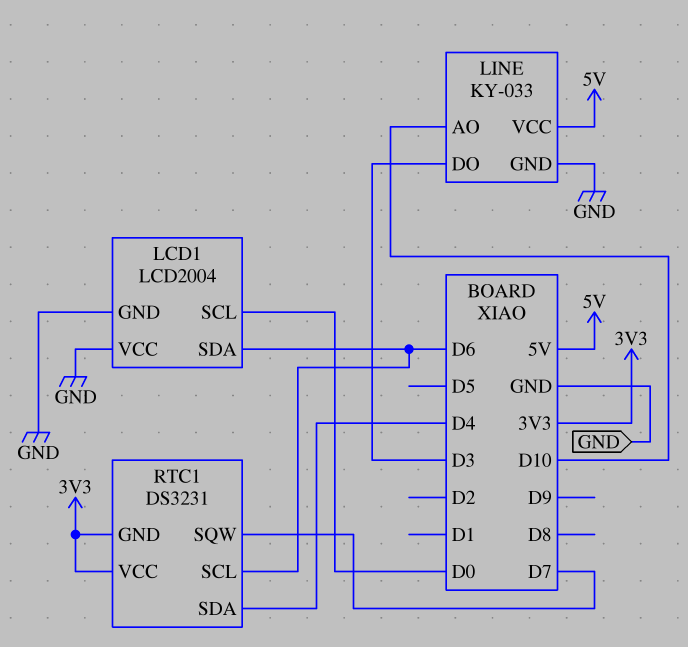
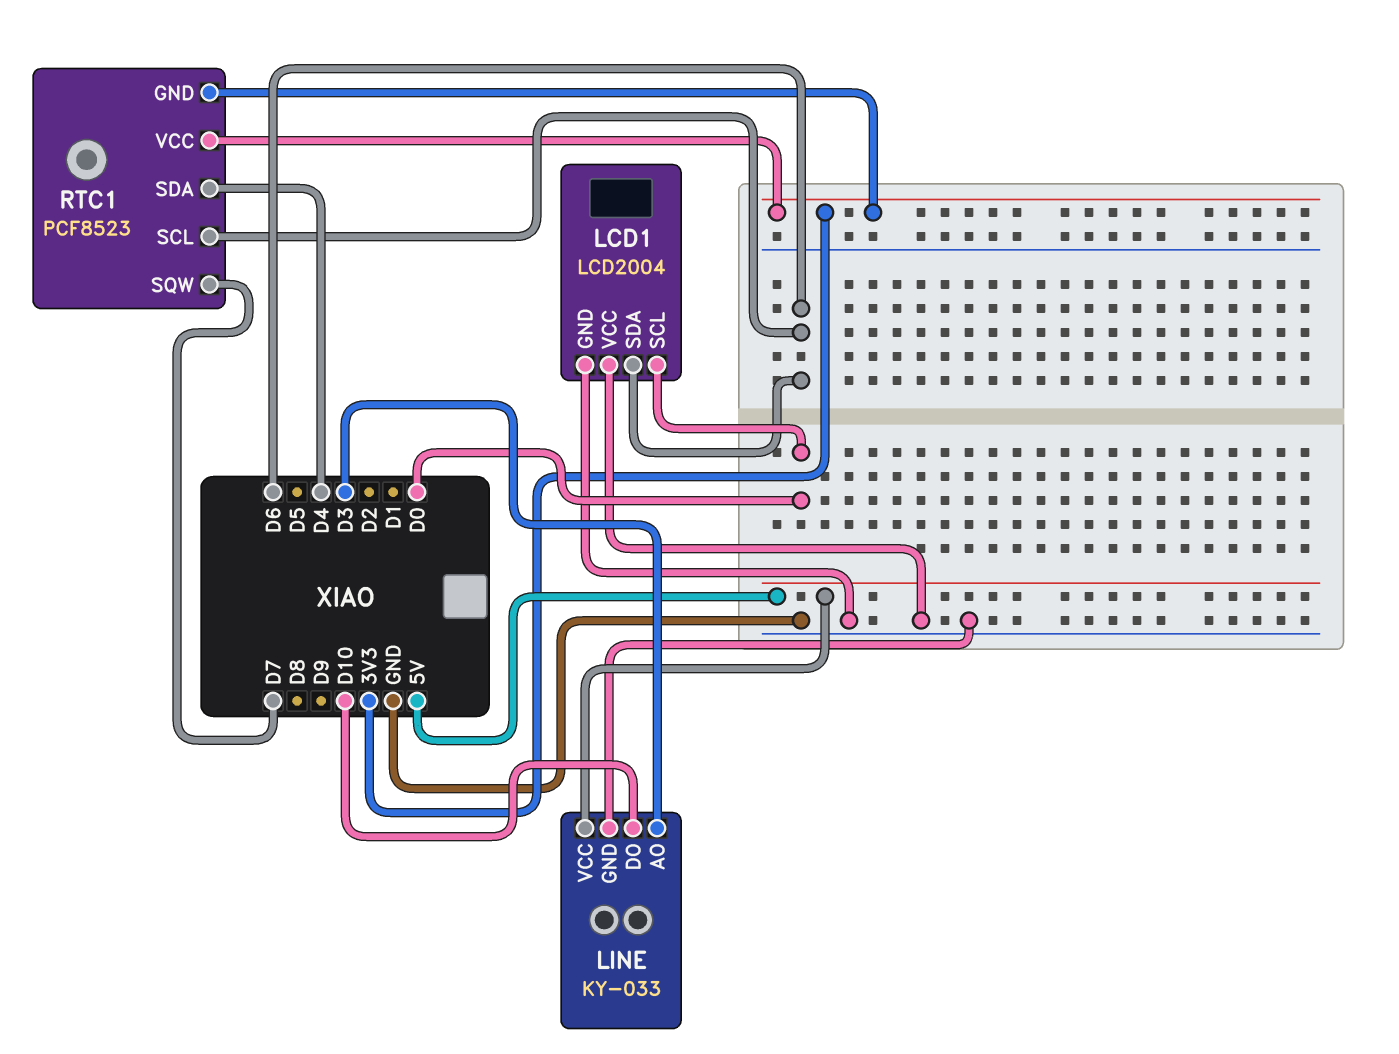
LINE pin AO: D10 -> D3
LINE pin DO: D3 -> D10
RTC1: DS3231 -> PCF8523

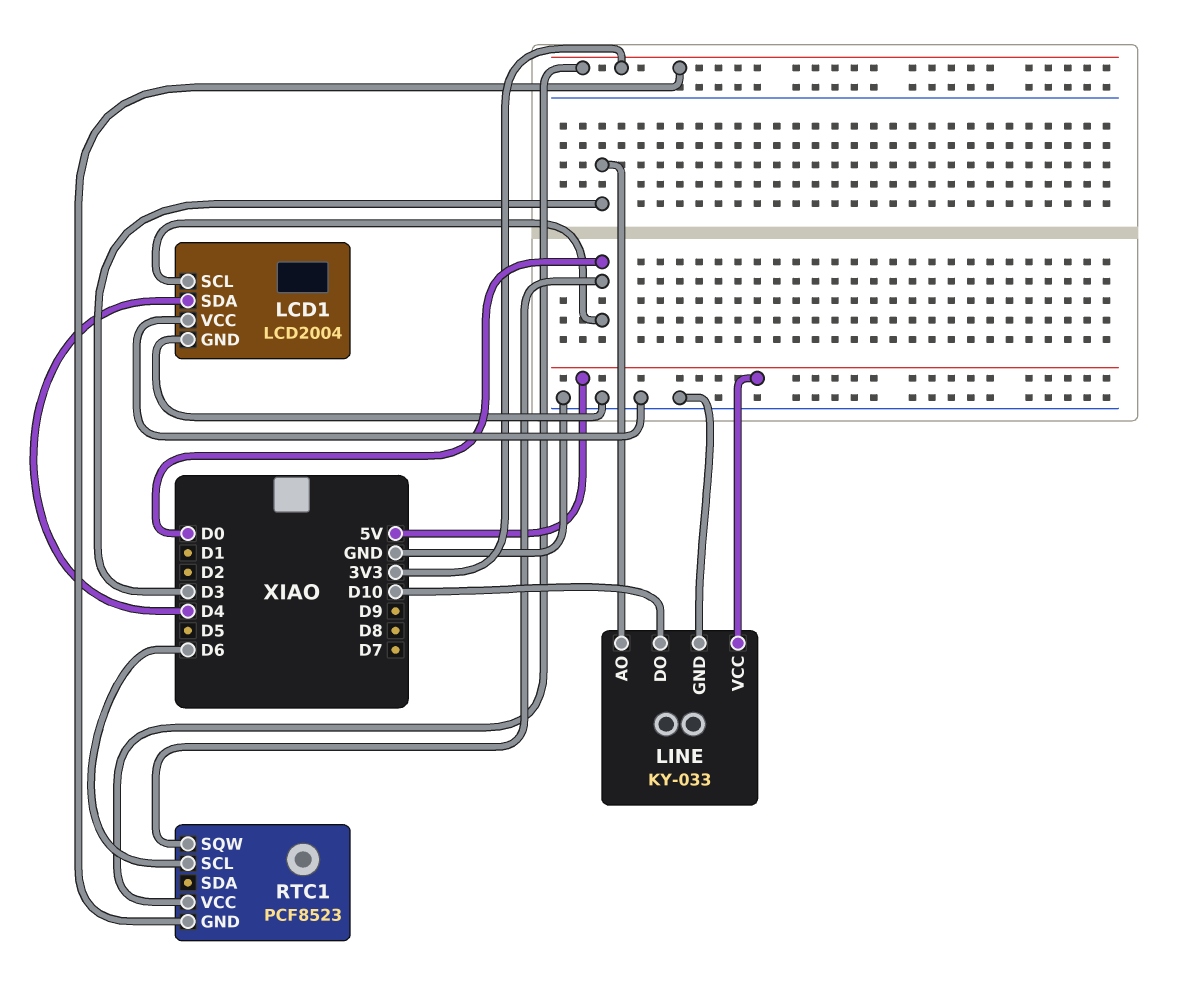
LCD1 pin SDA: D6 -> D4
RTC1 pin SDA: D4 -> none
RTC1 pin SQW: D7 -> D0

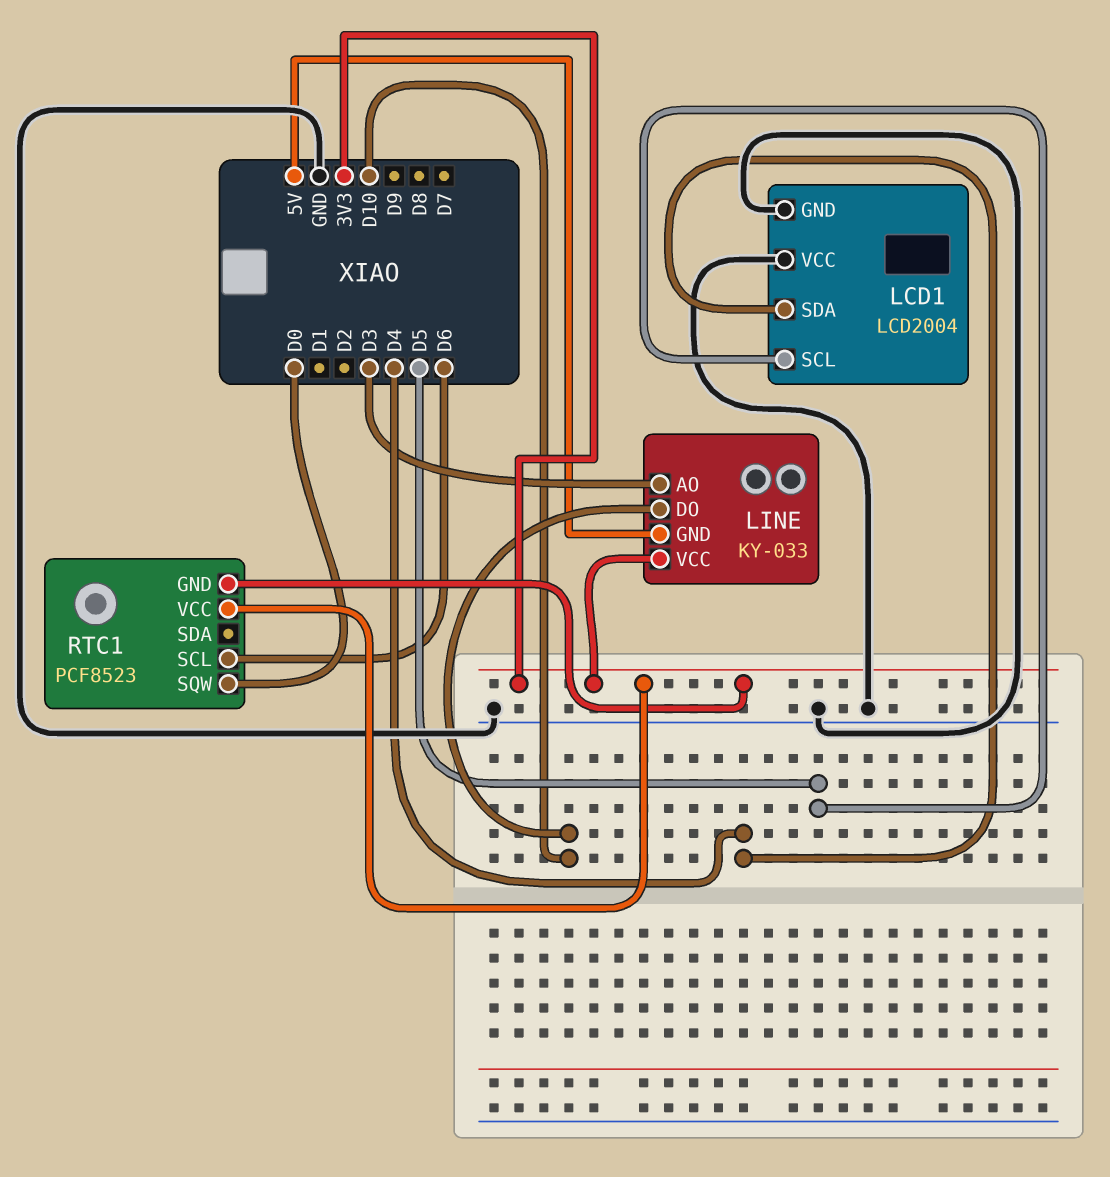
LCD1 pin SCL: D0 -> D5
LINE pin GND: GND -> 5V
LINE pin VCC: 5V -> 3V3

